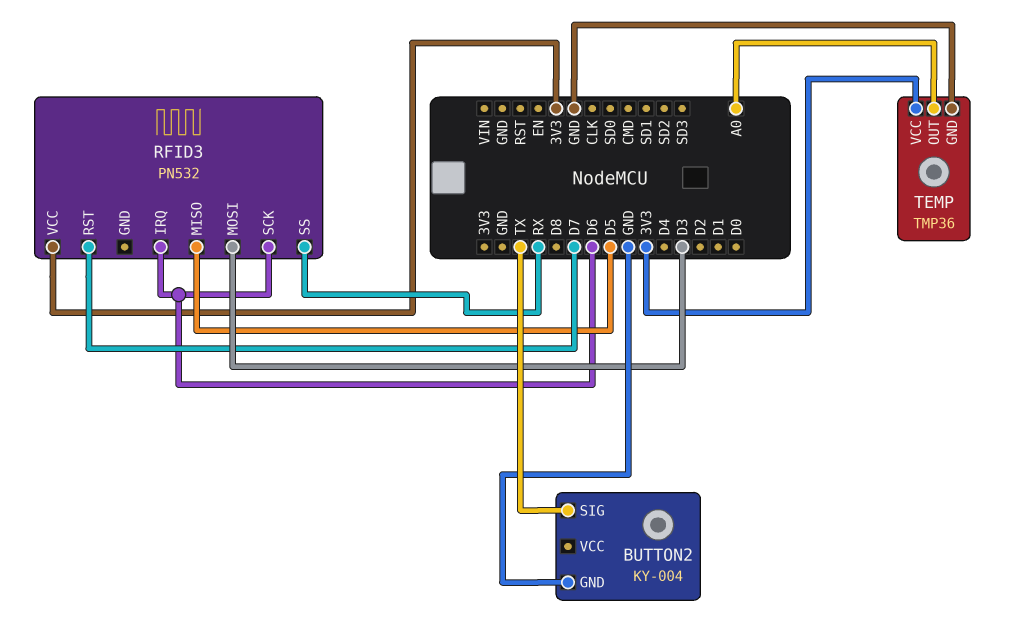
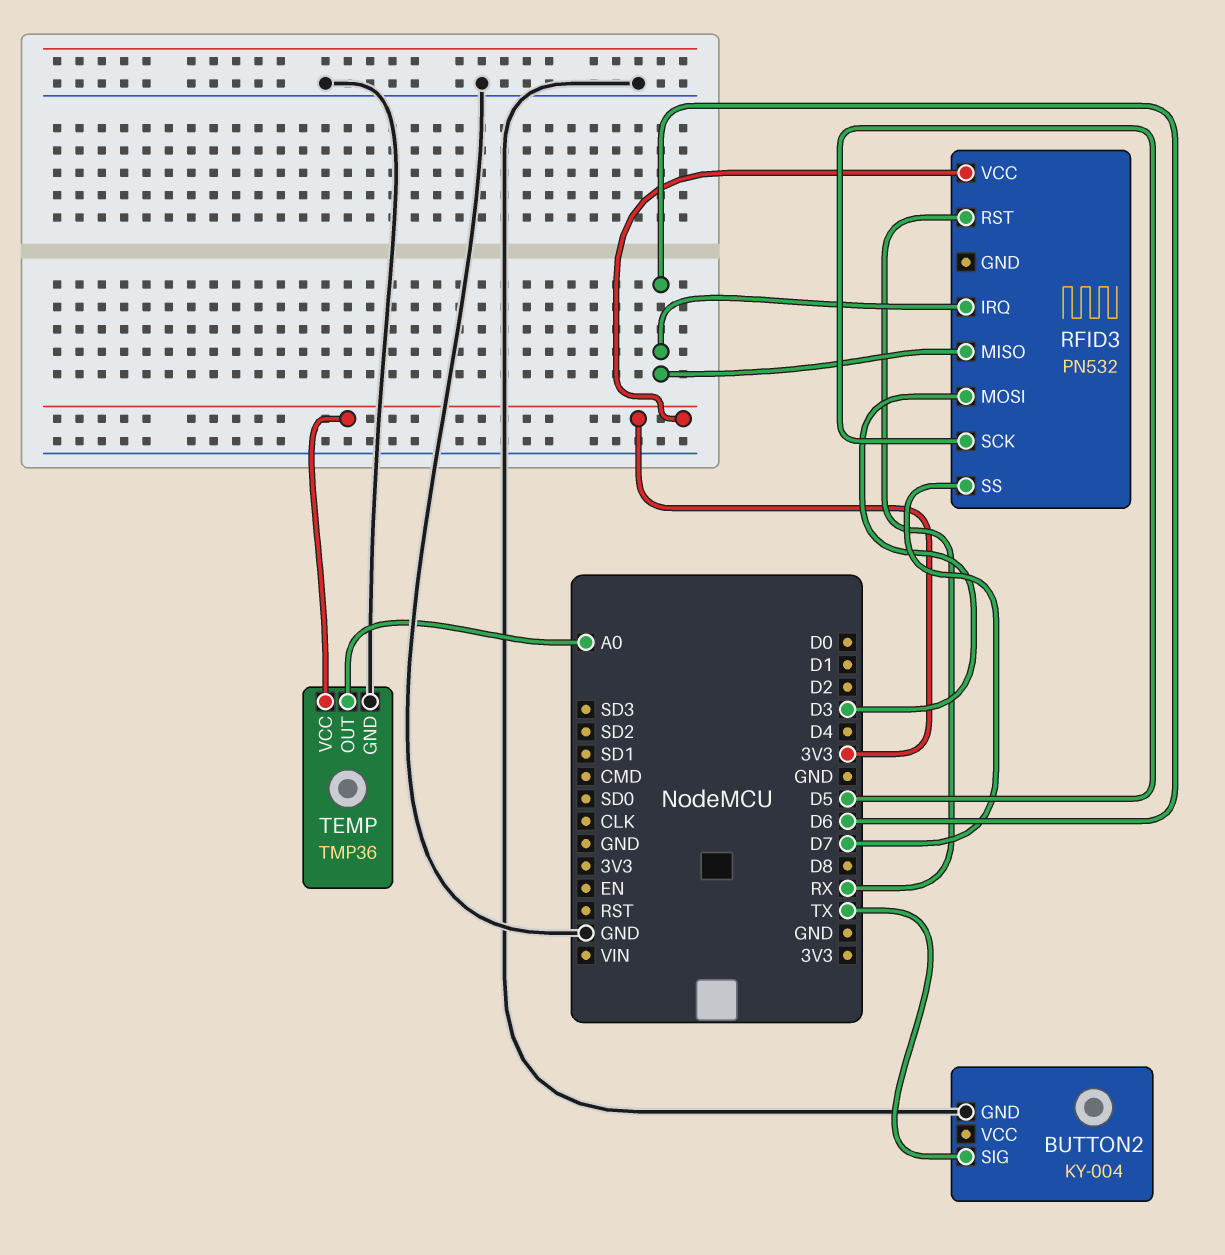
RFID3 pin MISO: D5 -> D6
RFID3 pin RST: D7 -> RX
RFID3 pin SCK: D6 -> D5
RFID3 pin SS: RX -> D7

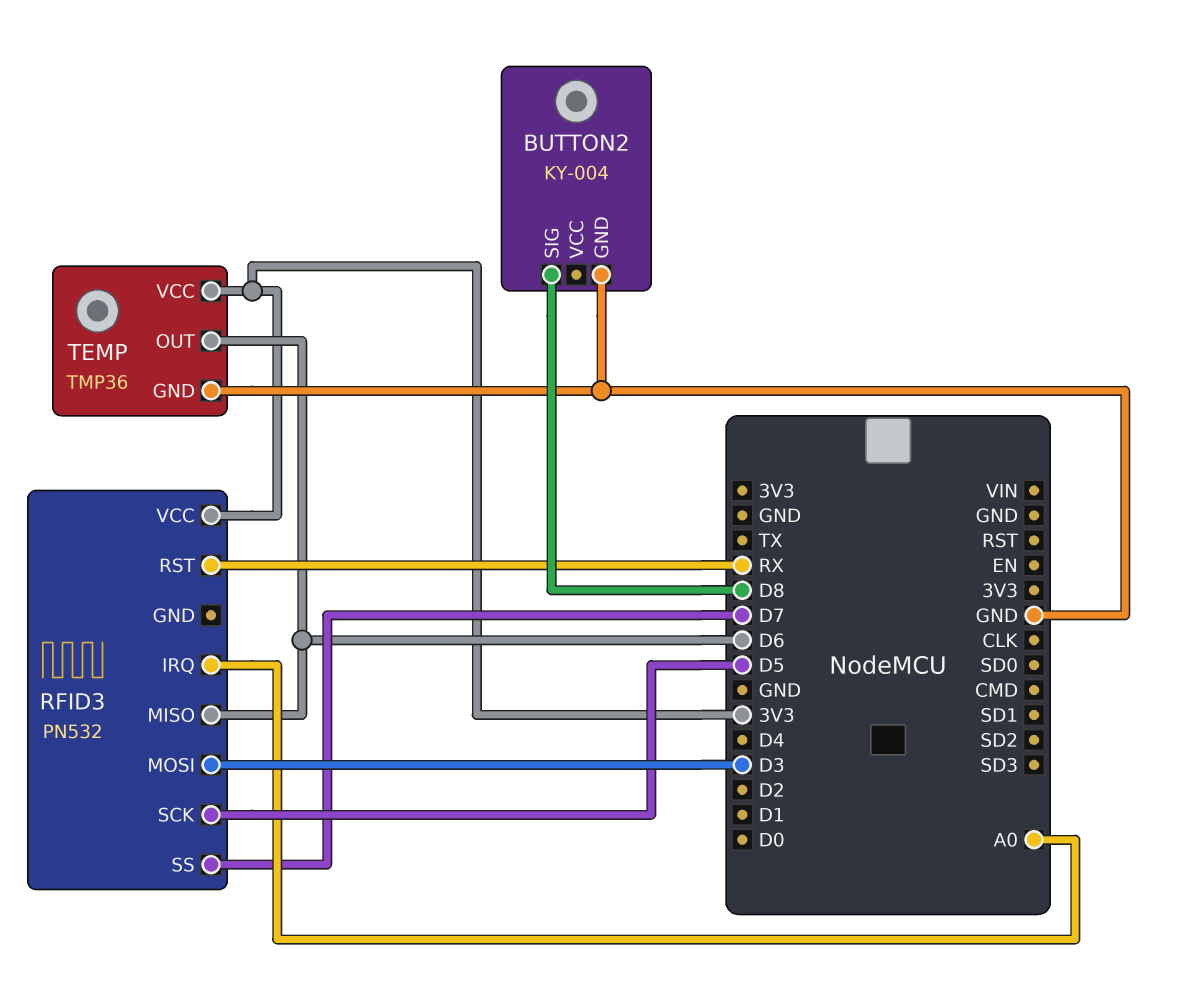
BUTTON2 pin SIG: TX -> D8
RFID3 pin IRQ: D6 -> A0
TEMP pin OUT: A0 -> D6

